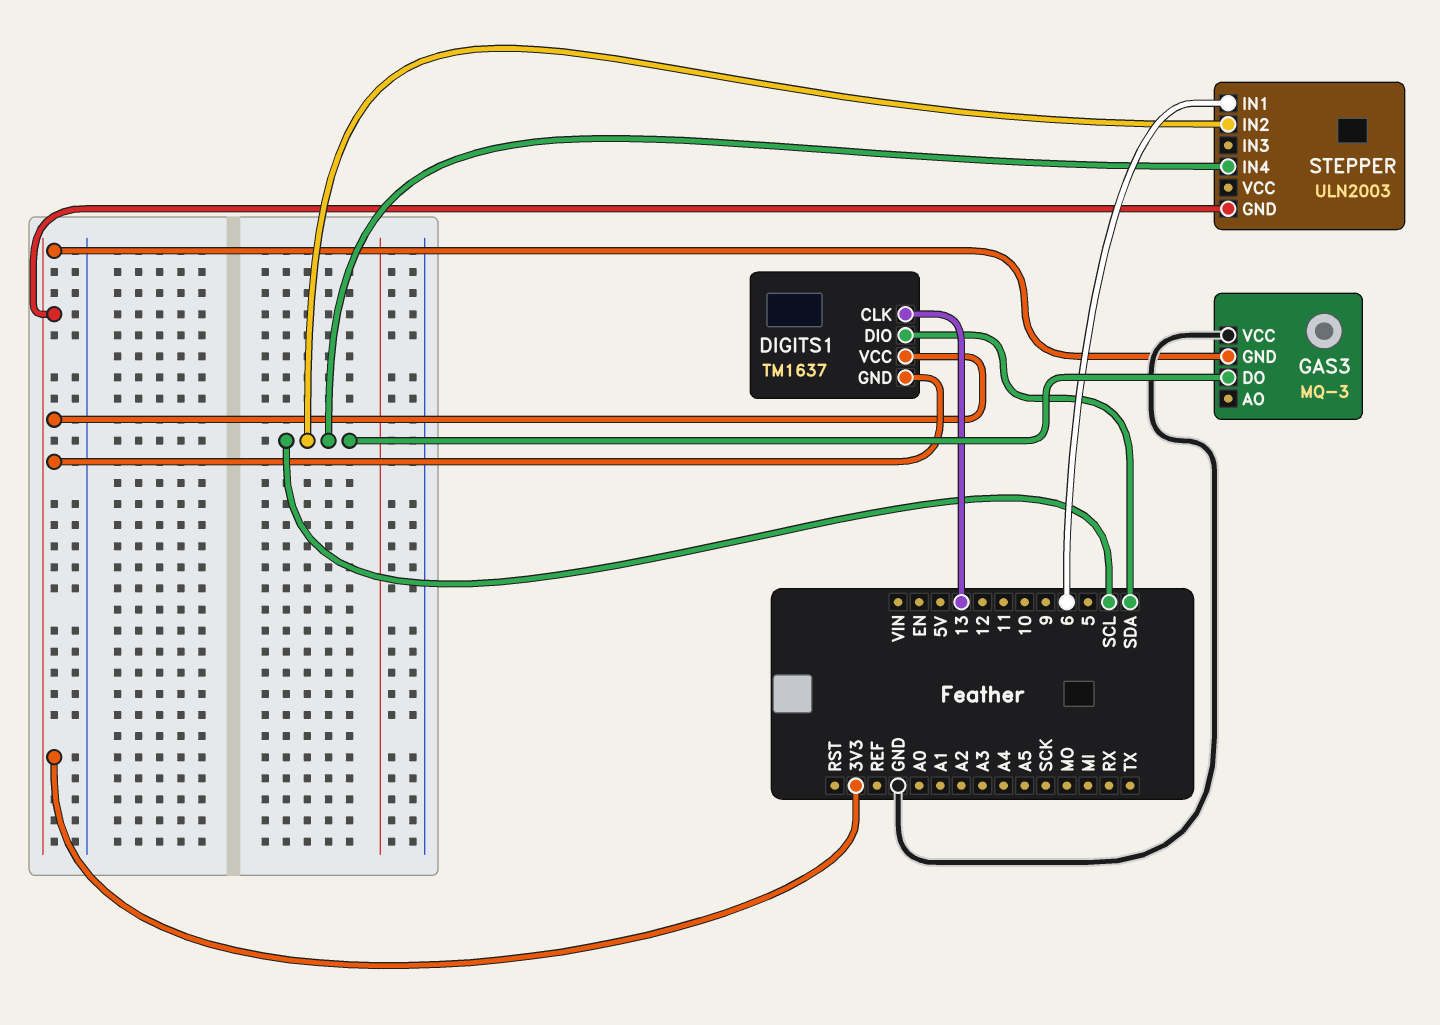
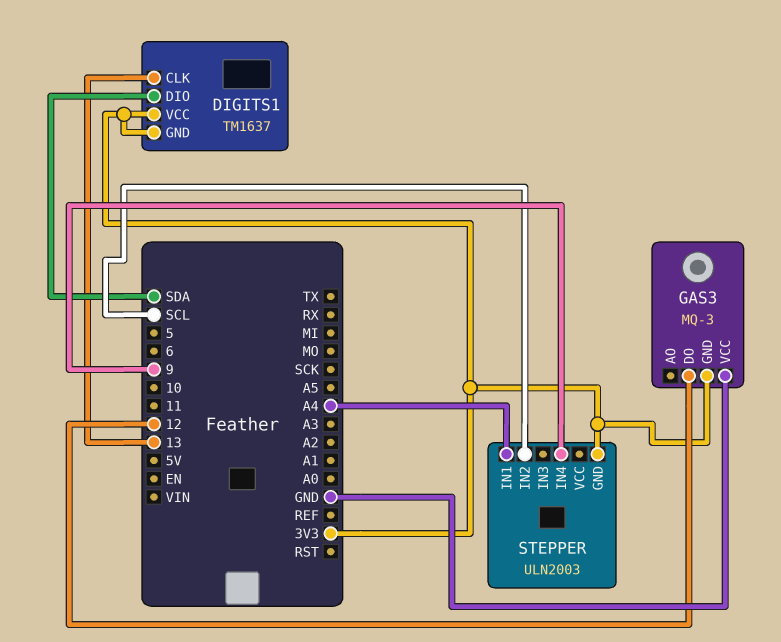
GAS3 pin DO: SCL -> 12
STEPPER pin IN1: 6 -> A4
STEPPER pin IN4: SCL -> 9

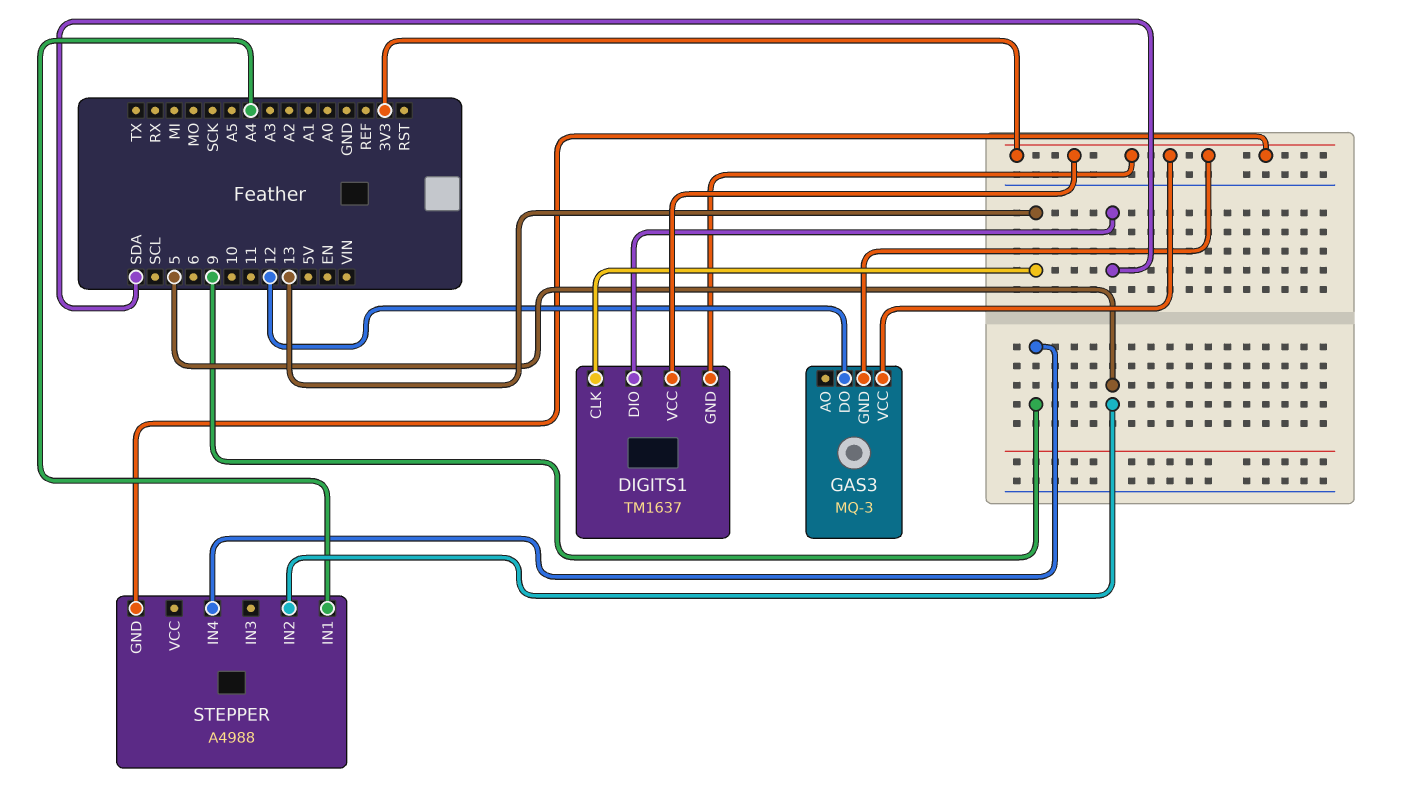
GAS3 pin VCC: GND -> 3V3
STEPPER: ULN2003 -> A4988
STEPPER pin IN2: SCL -> 5

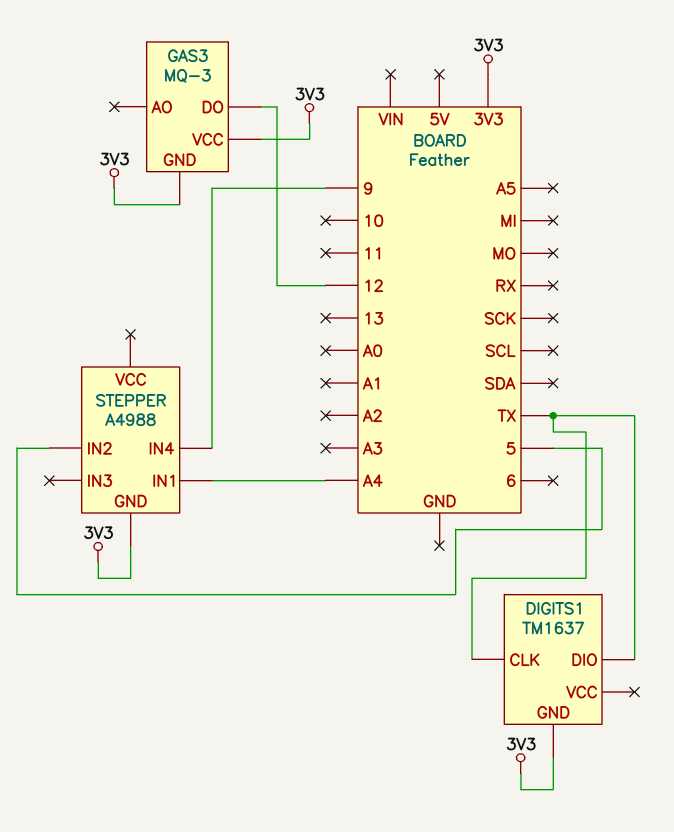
DIGITS1 pin CLK: 13 -> TX
DIGITS1 pin DIO: SDA -> TX
DIGITS1 pin VCC: 3V3 -> none

